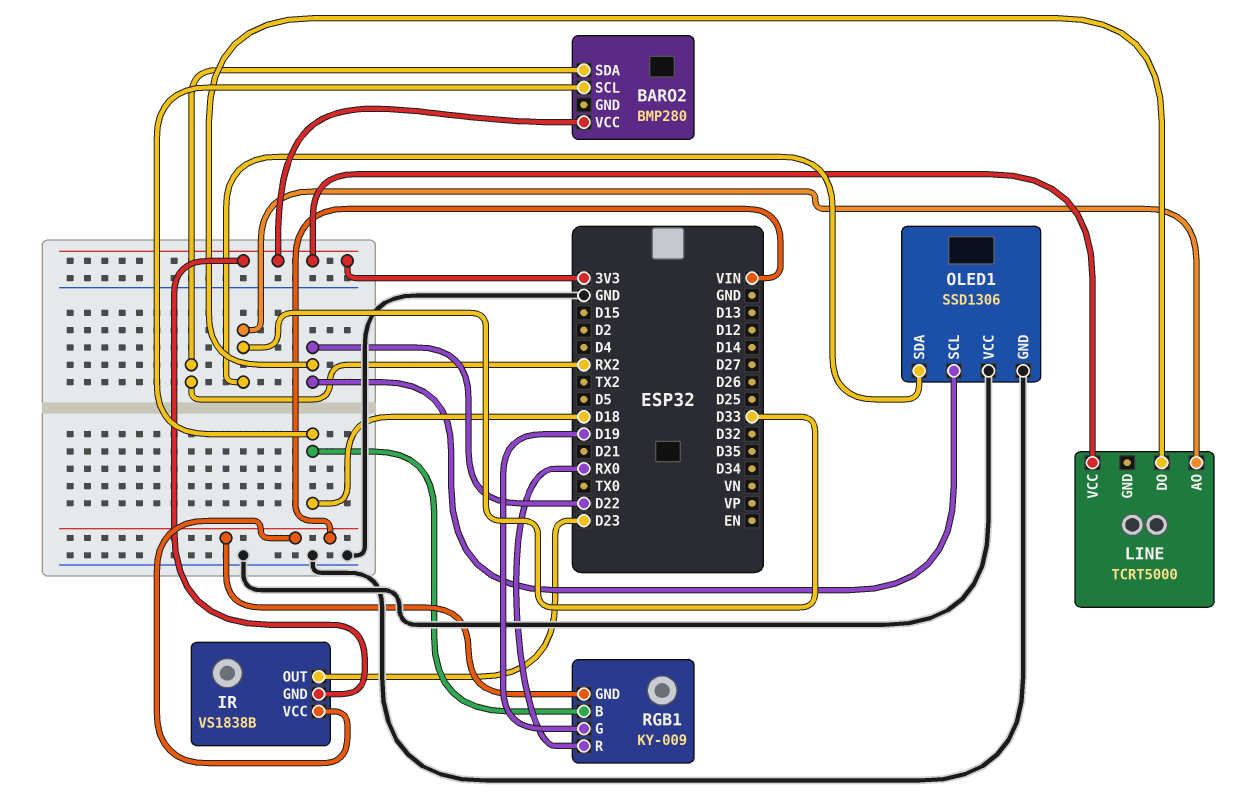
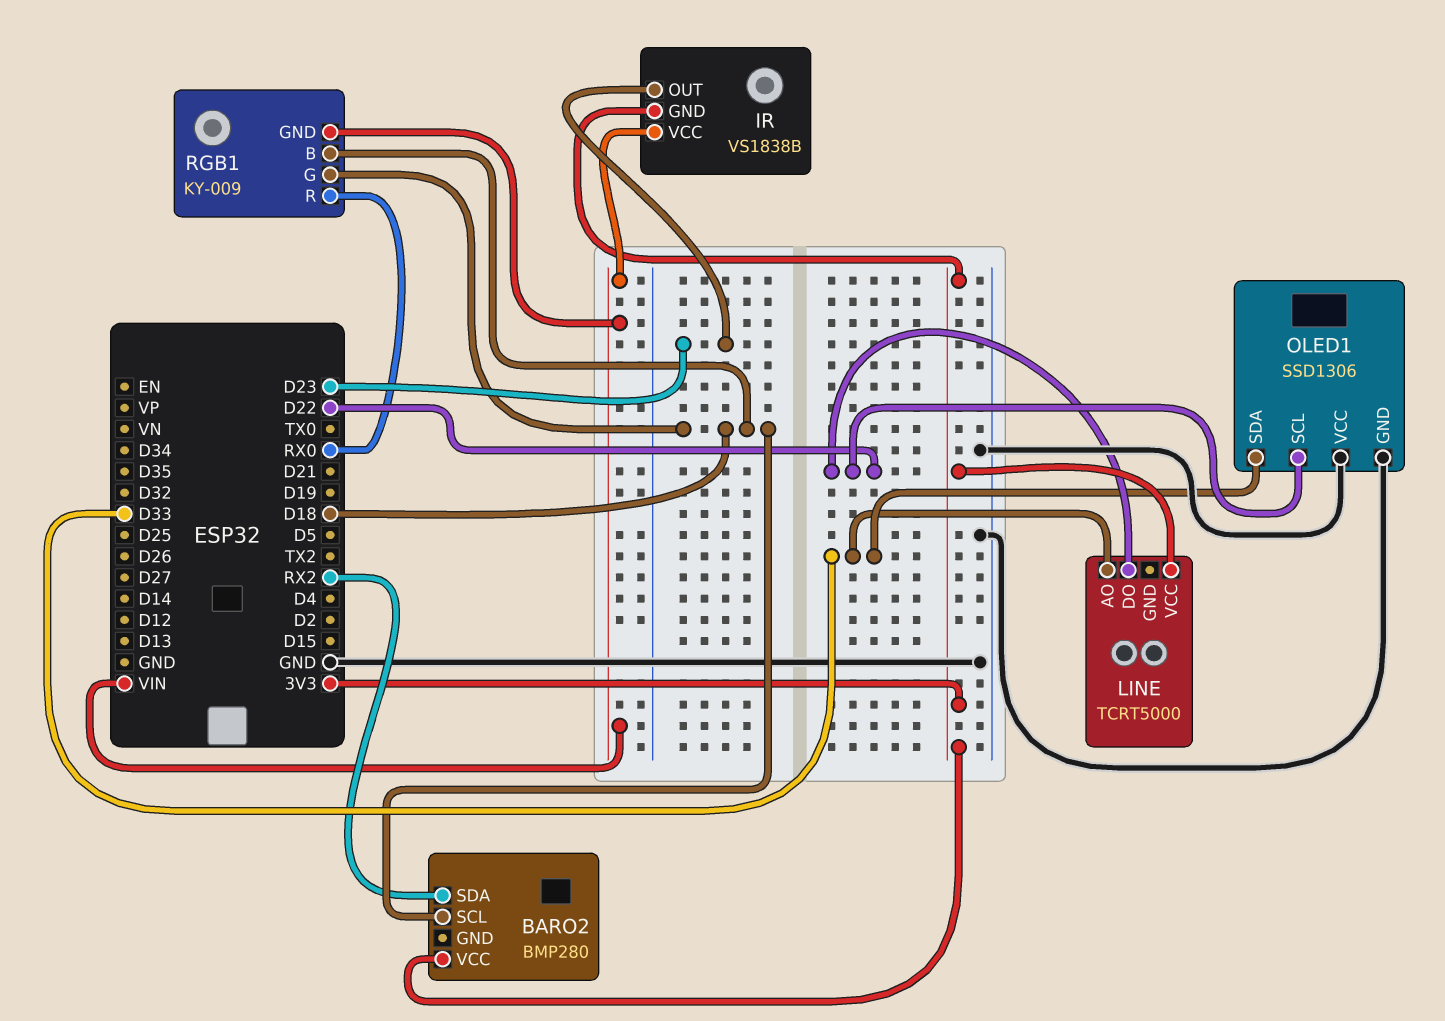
RGB1 pin G: D19 -> D18

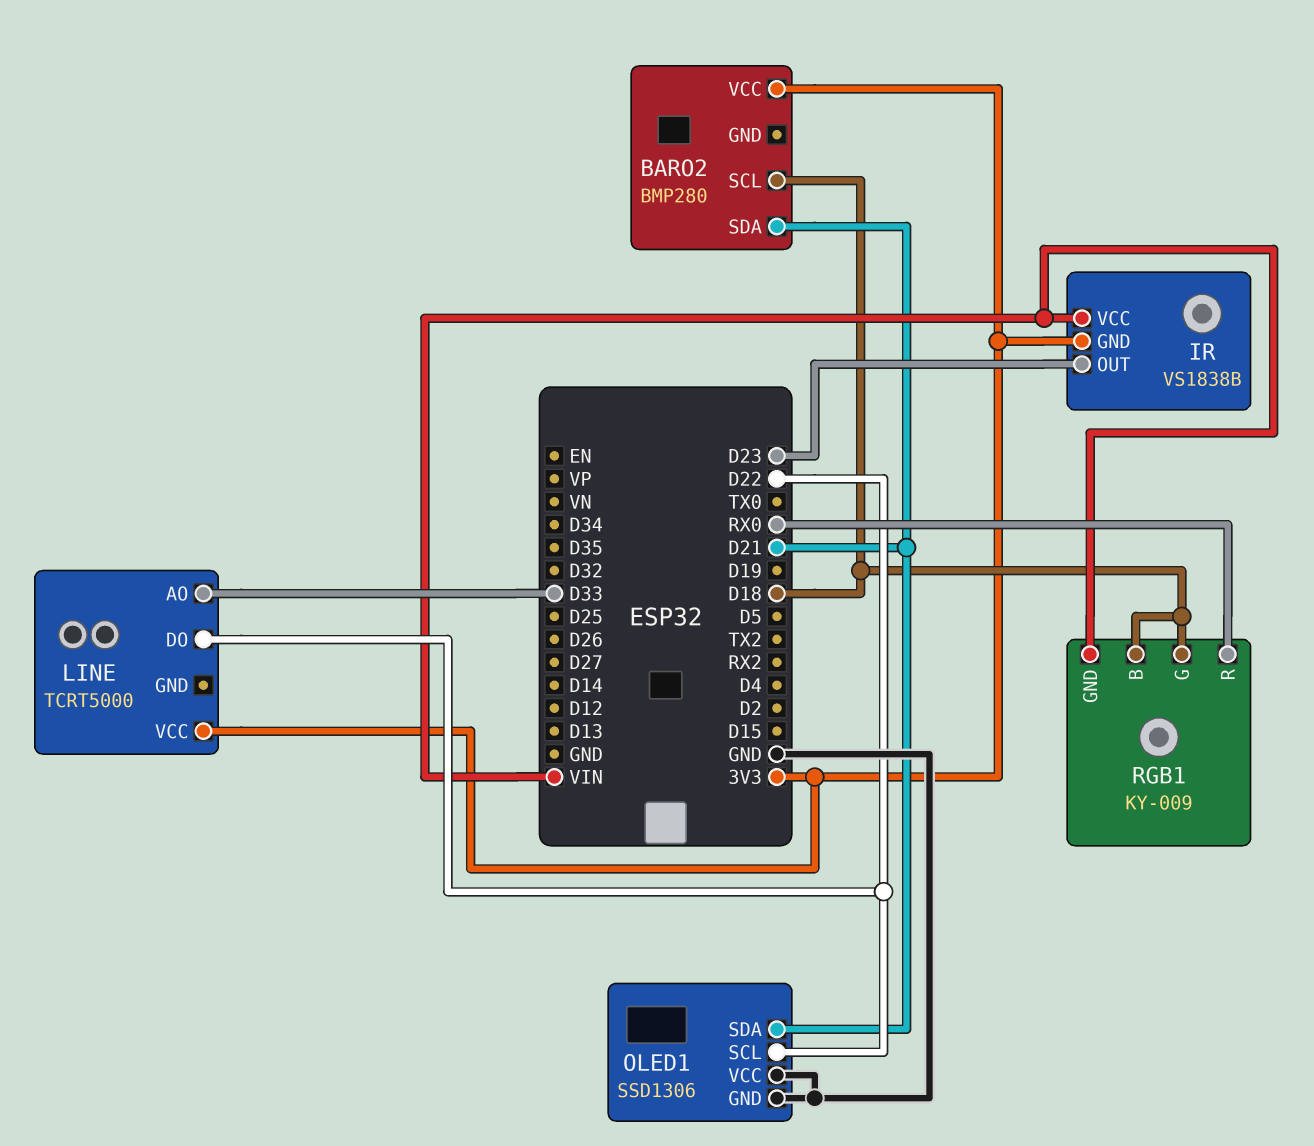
BARO2 pin SDA: RX2 -> D21
OLED1 pin SDA: D33 -> D21

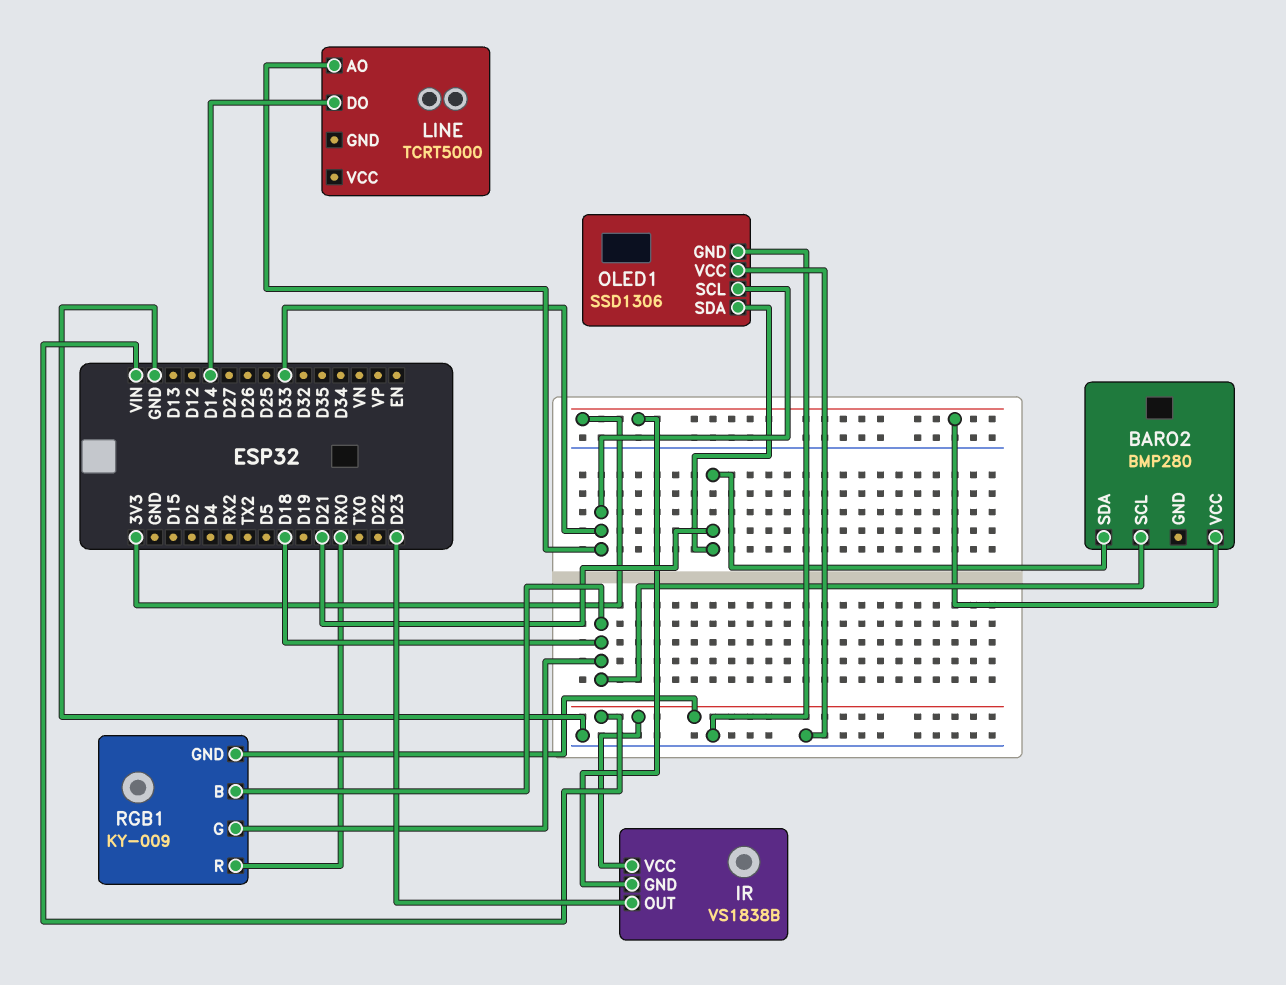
LINE pin DO: D22 -> D14
LINE pin VCC: 3V3 -> none
OLED1 pin SCL: D22 -> D33

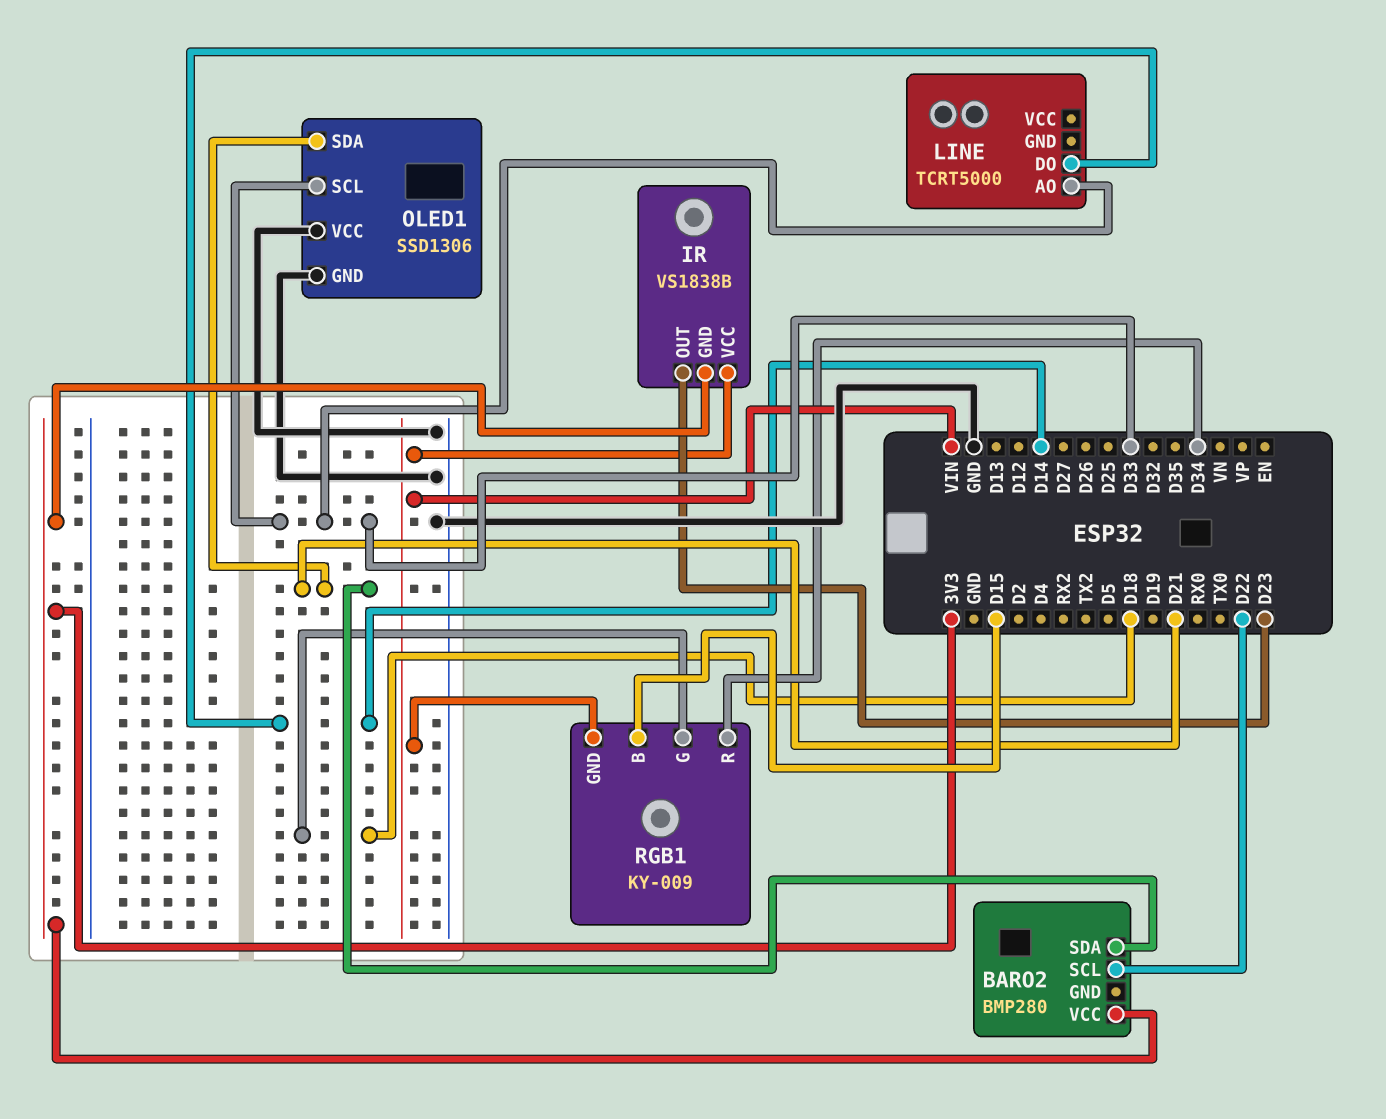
BARO2 pin SCL: D18 -> D22
RGB1 pin B: D18 -> D15
RGB1 pin R: RX0 -> D34

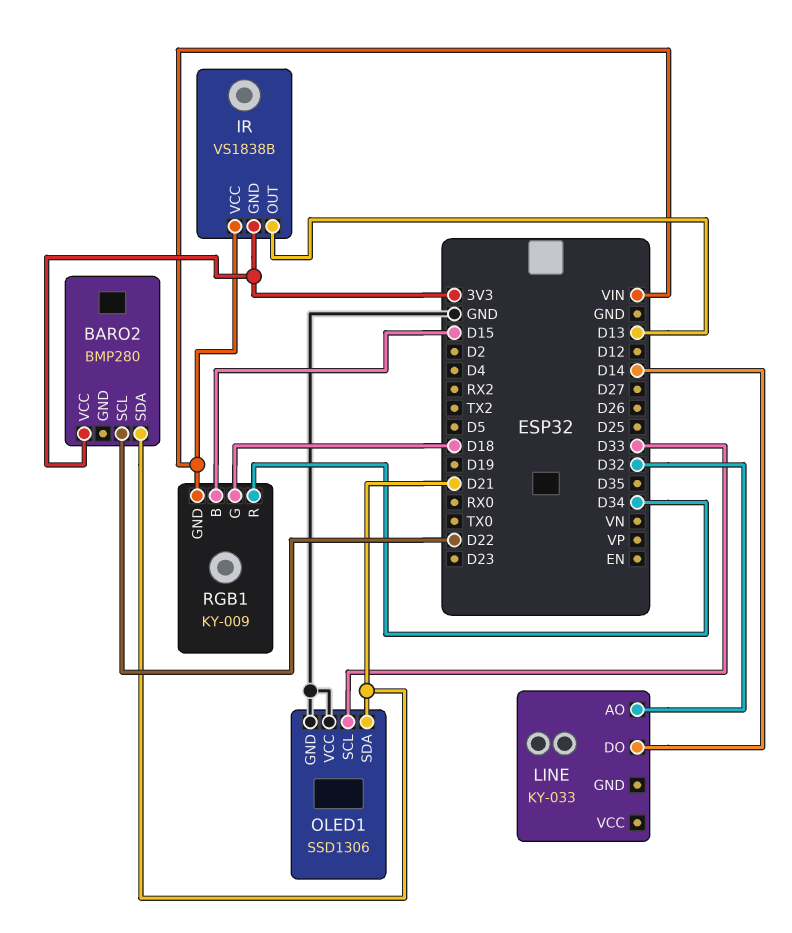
IR pin OUT: D23 -> D13
LINE: TCRT5000 -> KY-033
LINE pin AO: D33 -> D32

